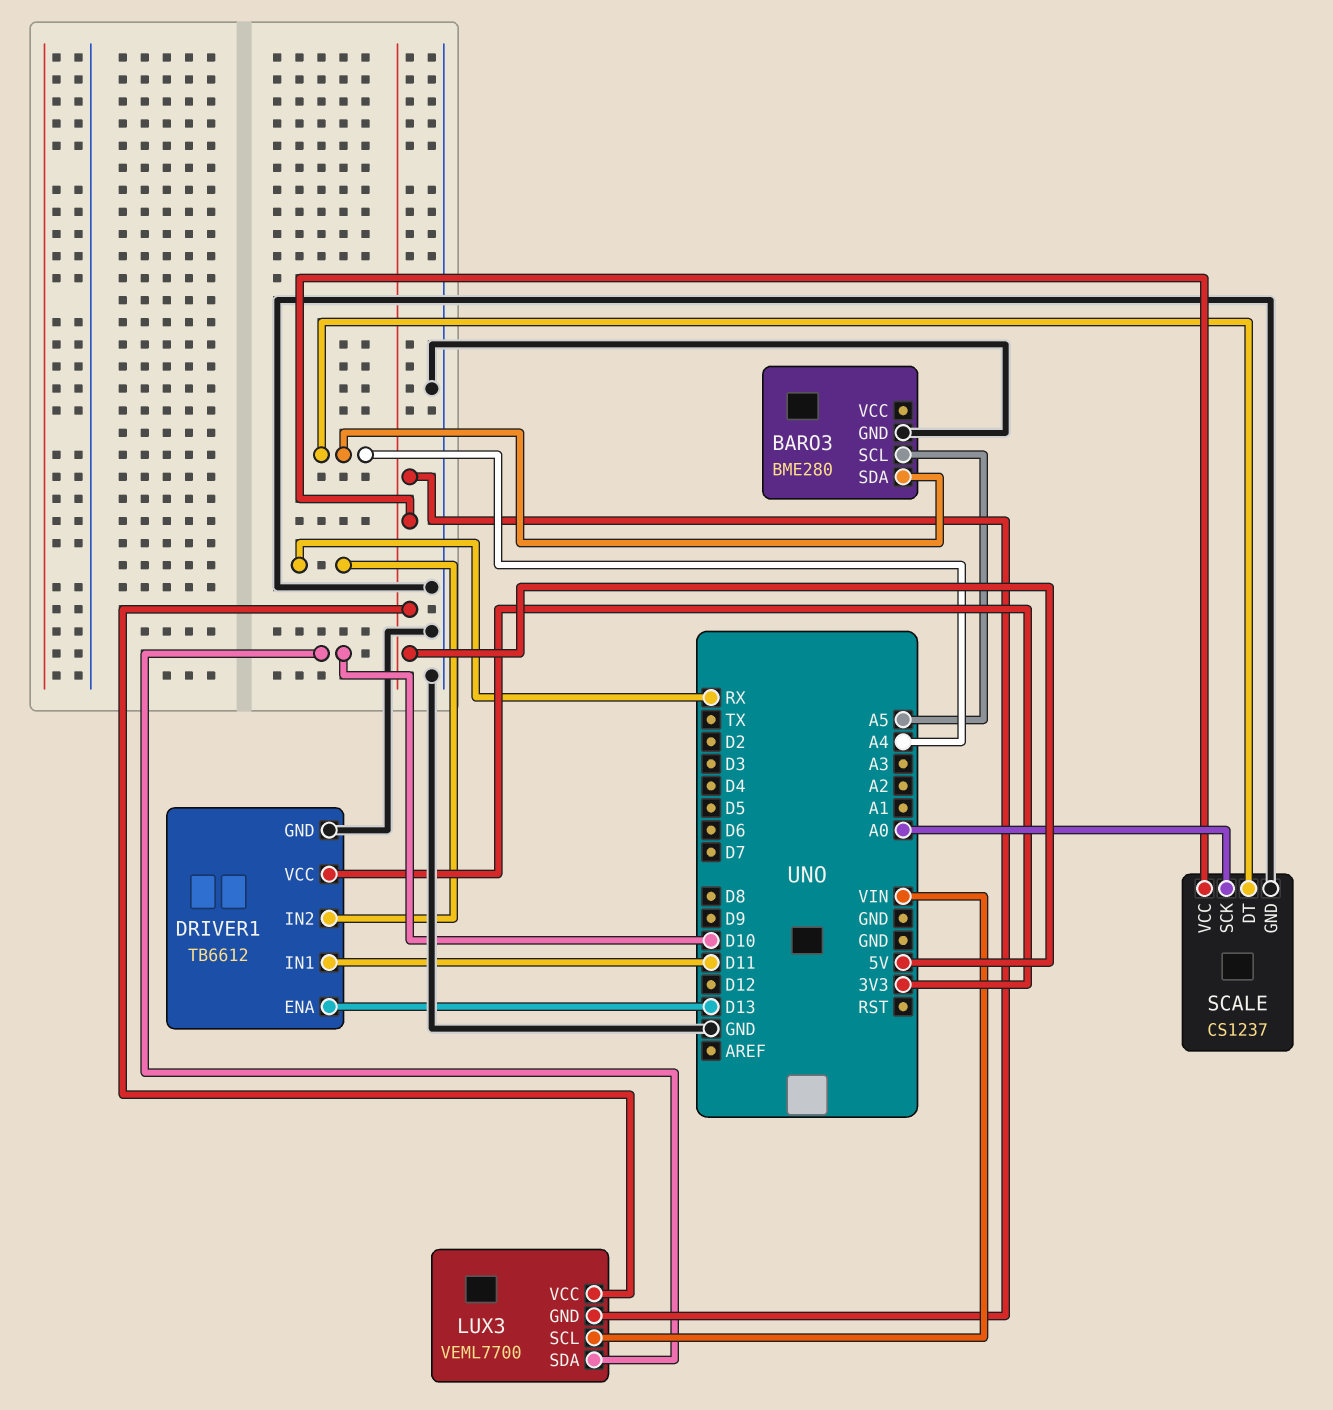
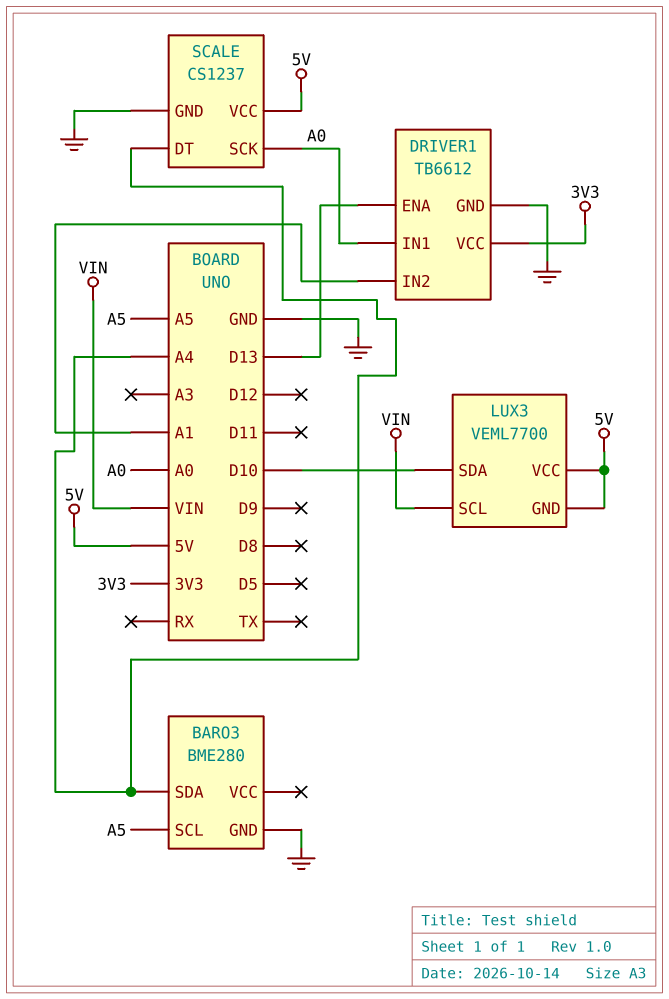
DRIVER1 pin IN1: D11 -> A0
DRIVER1 pin IN2: RX -> A1

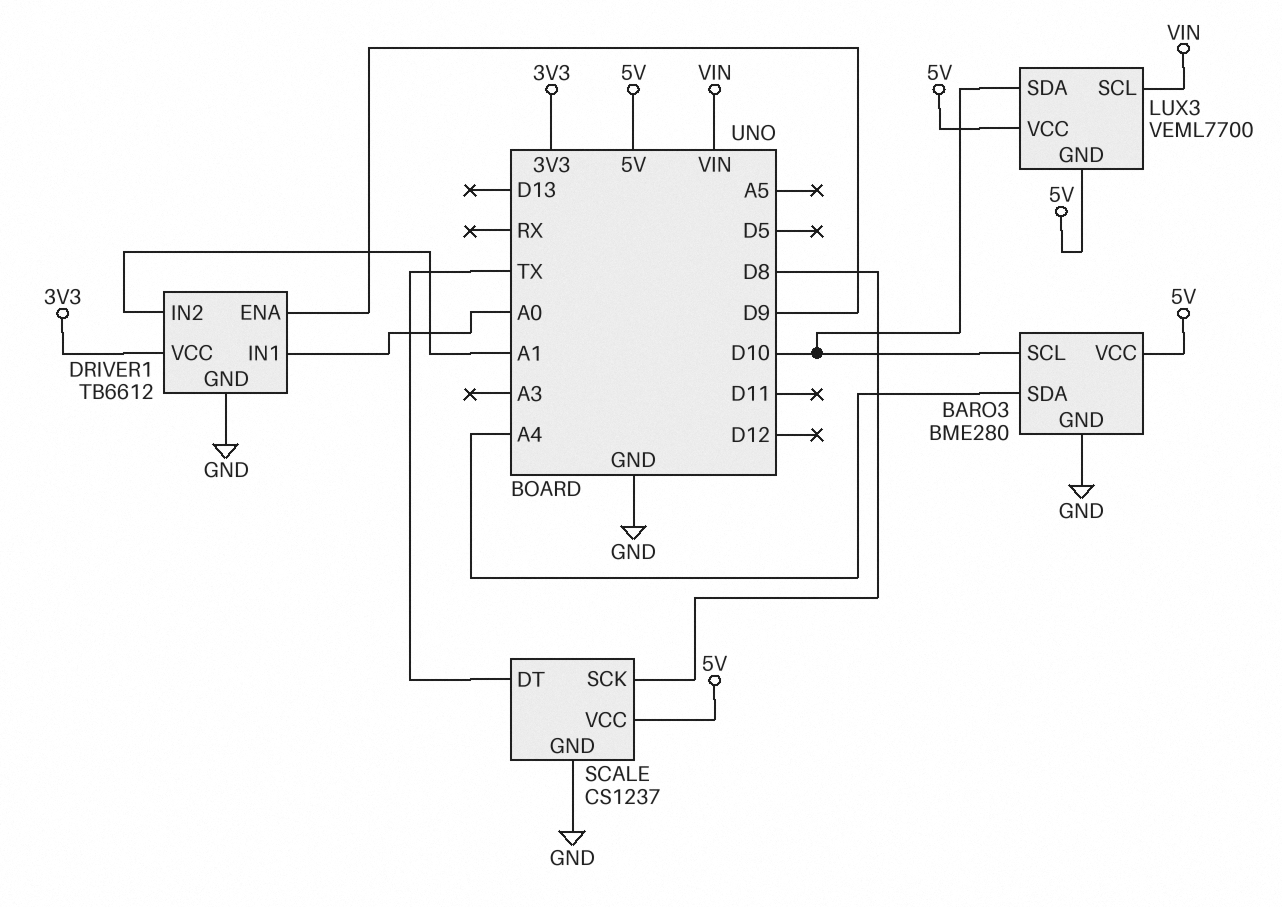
BARO3 pin SCL: A5 -> D10
BARO3 pin VCC: none -> 5V
DRIVER1 pin ENA: D13 -> D9
SCALE pin DT: A4 -> TX
SCALE pin SCK: A0 -> D8

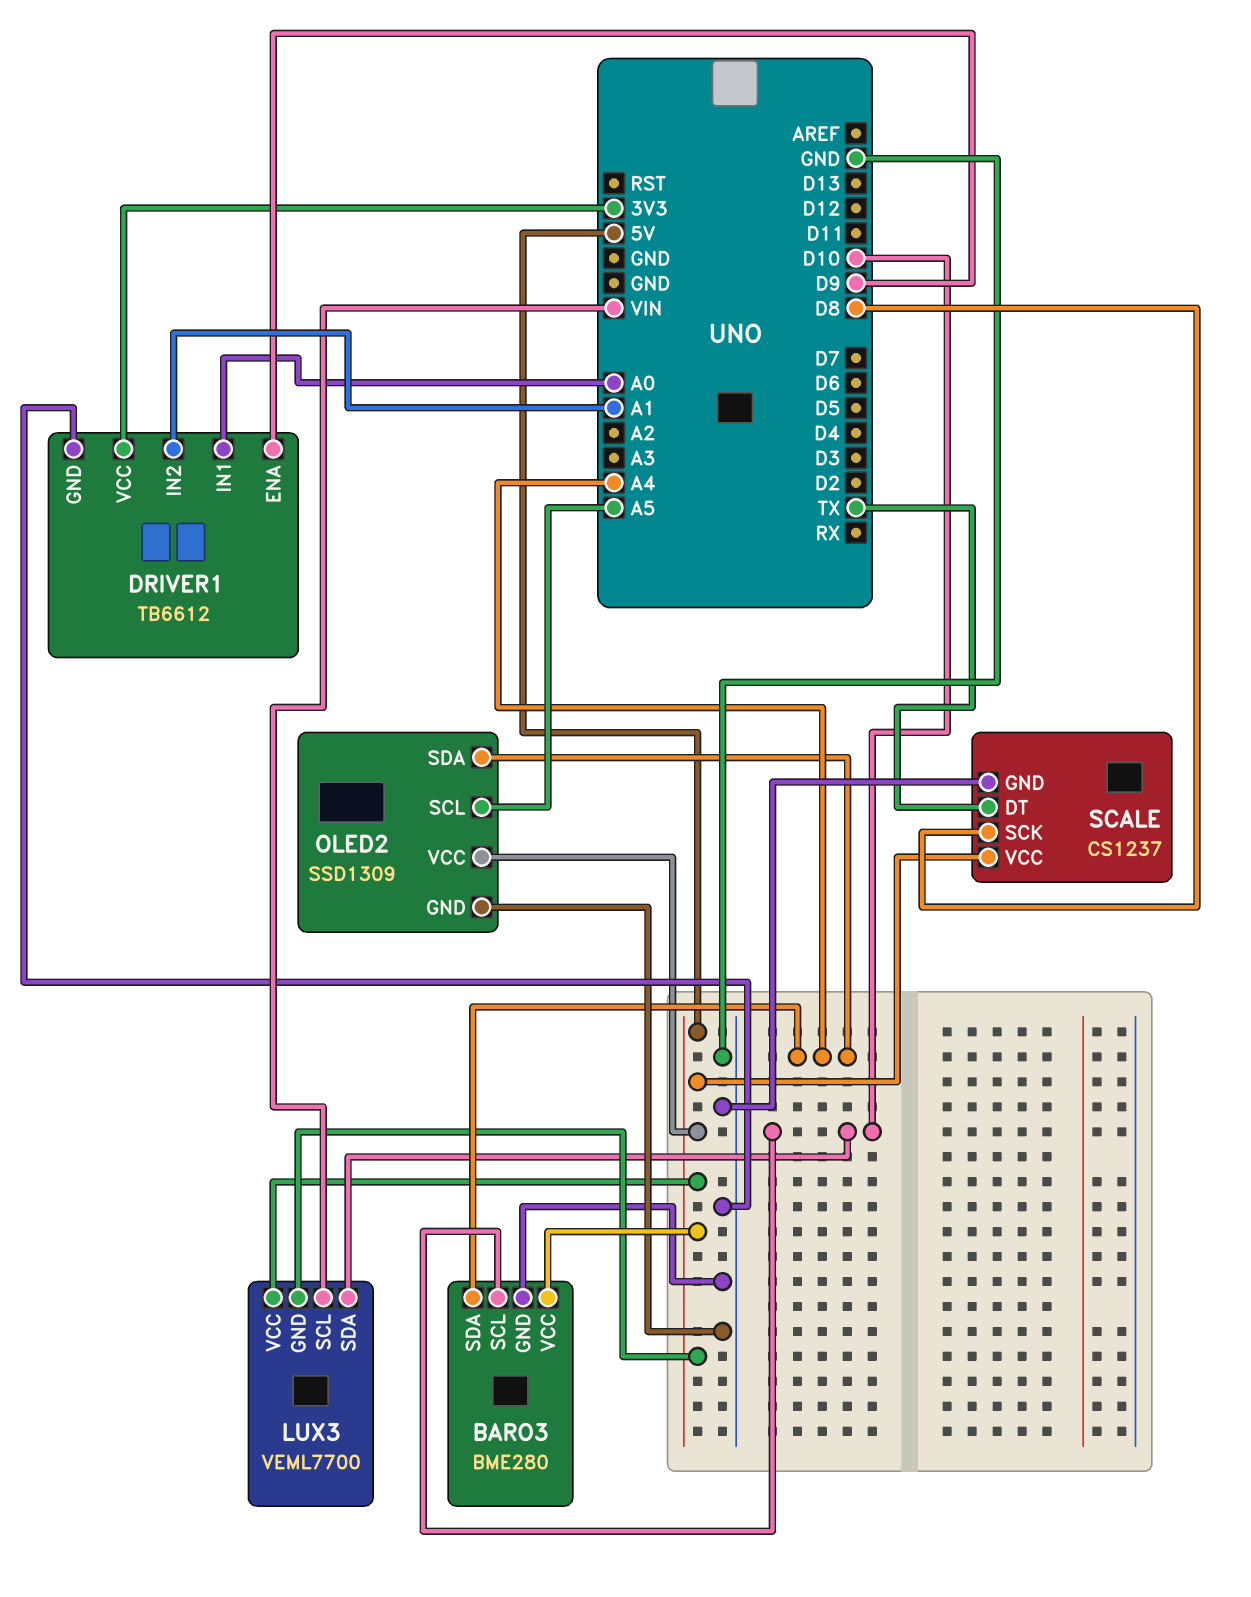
OLED2: none -> SSD1309
OLED2 pin GND: none -> GND
OLED2 pin SCL: none -> A5
OLED2 pin SDA: none -> A4
OLED2 pin VCC: none -> 5V

